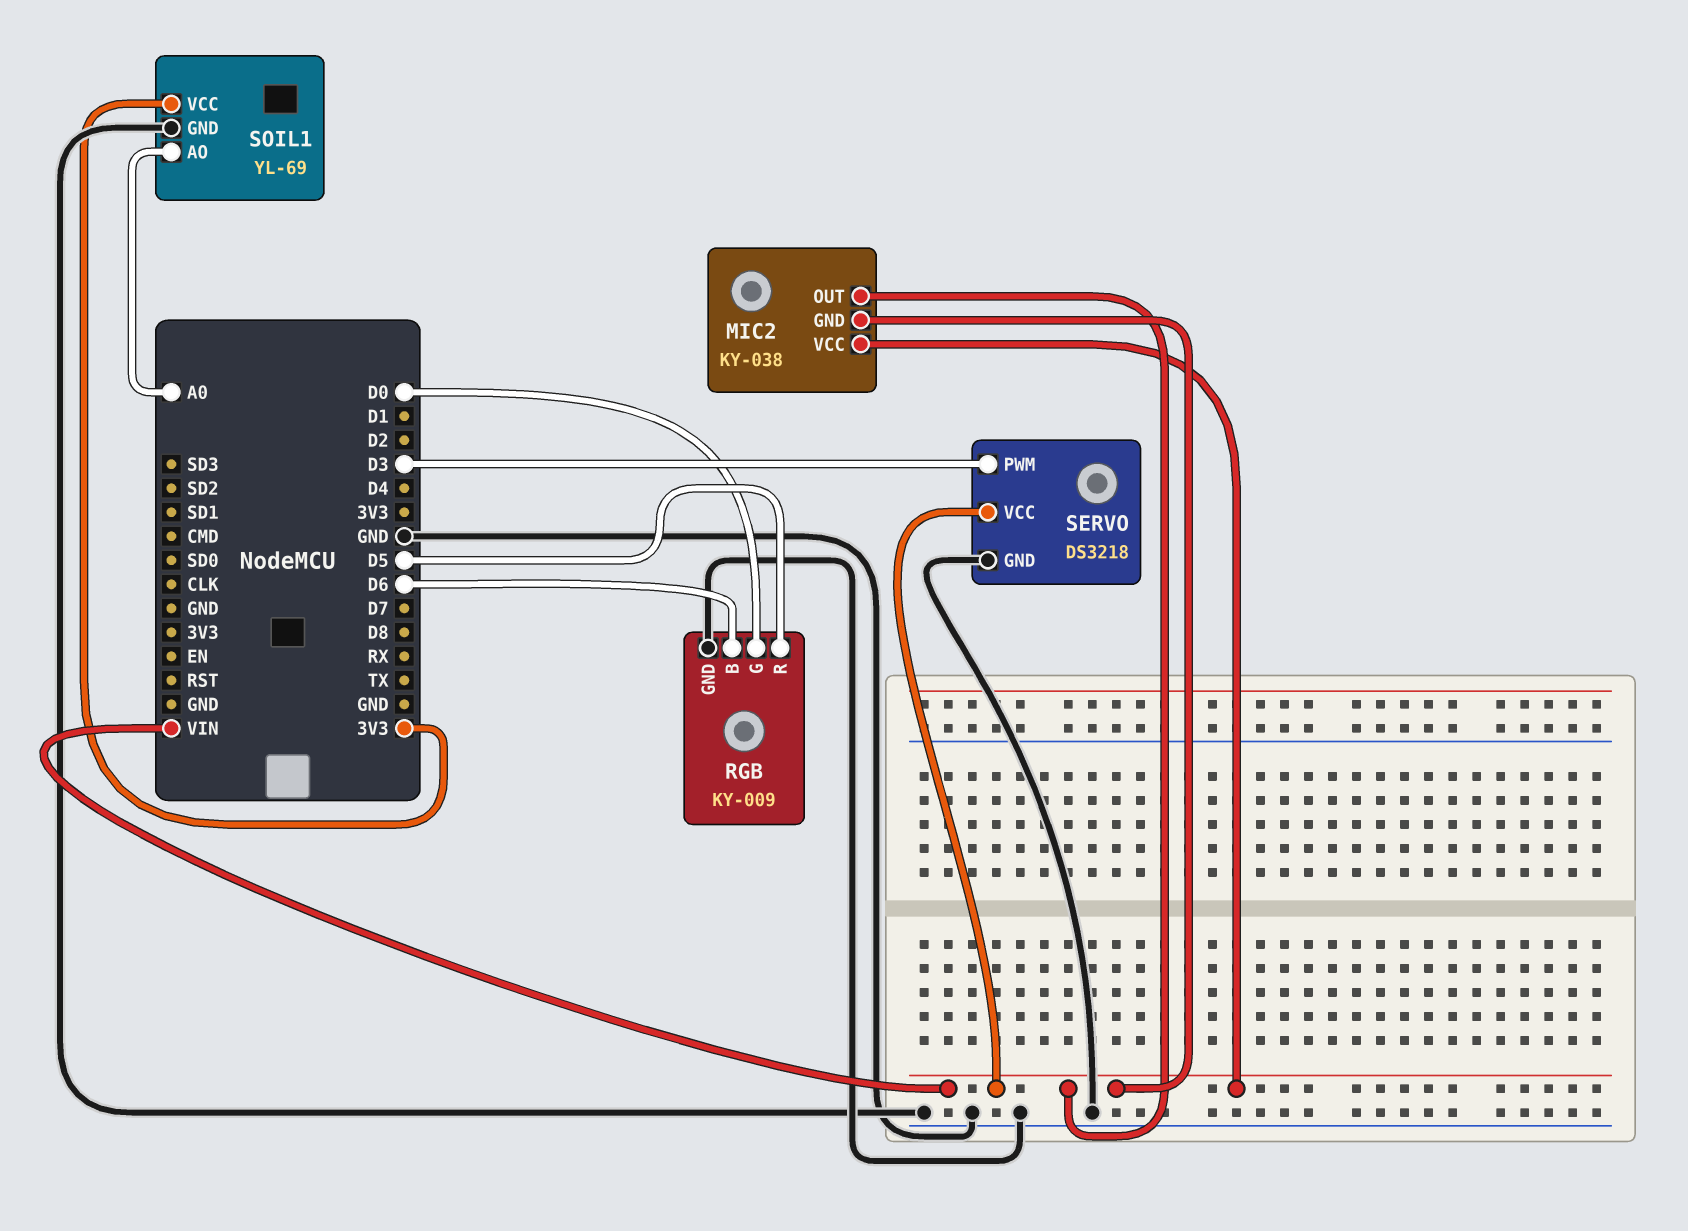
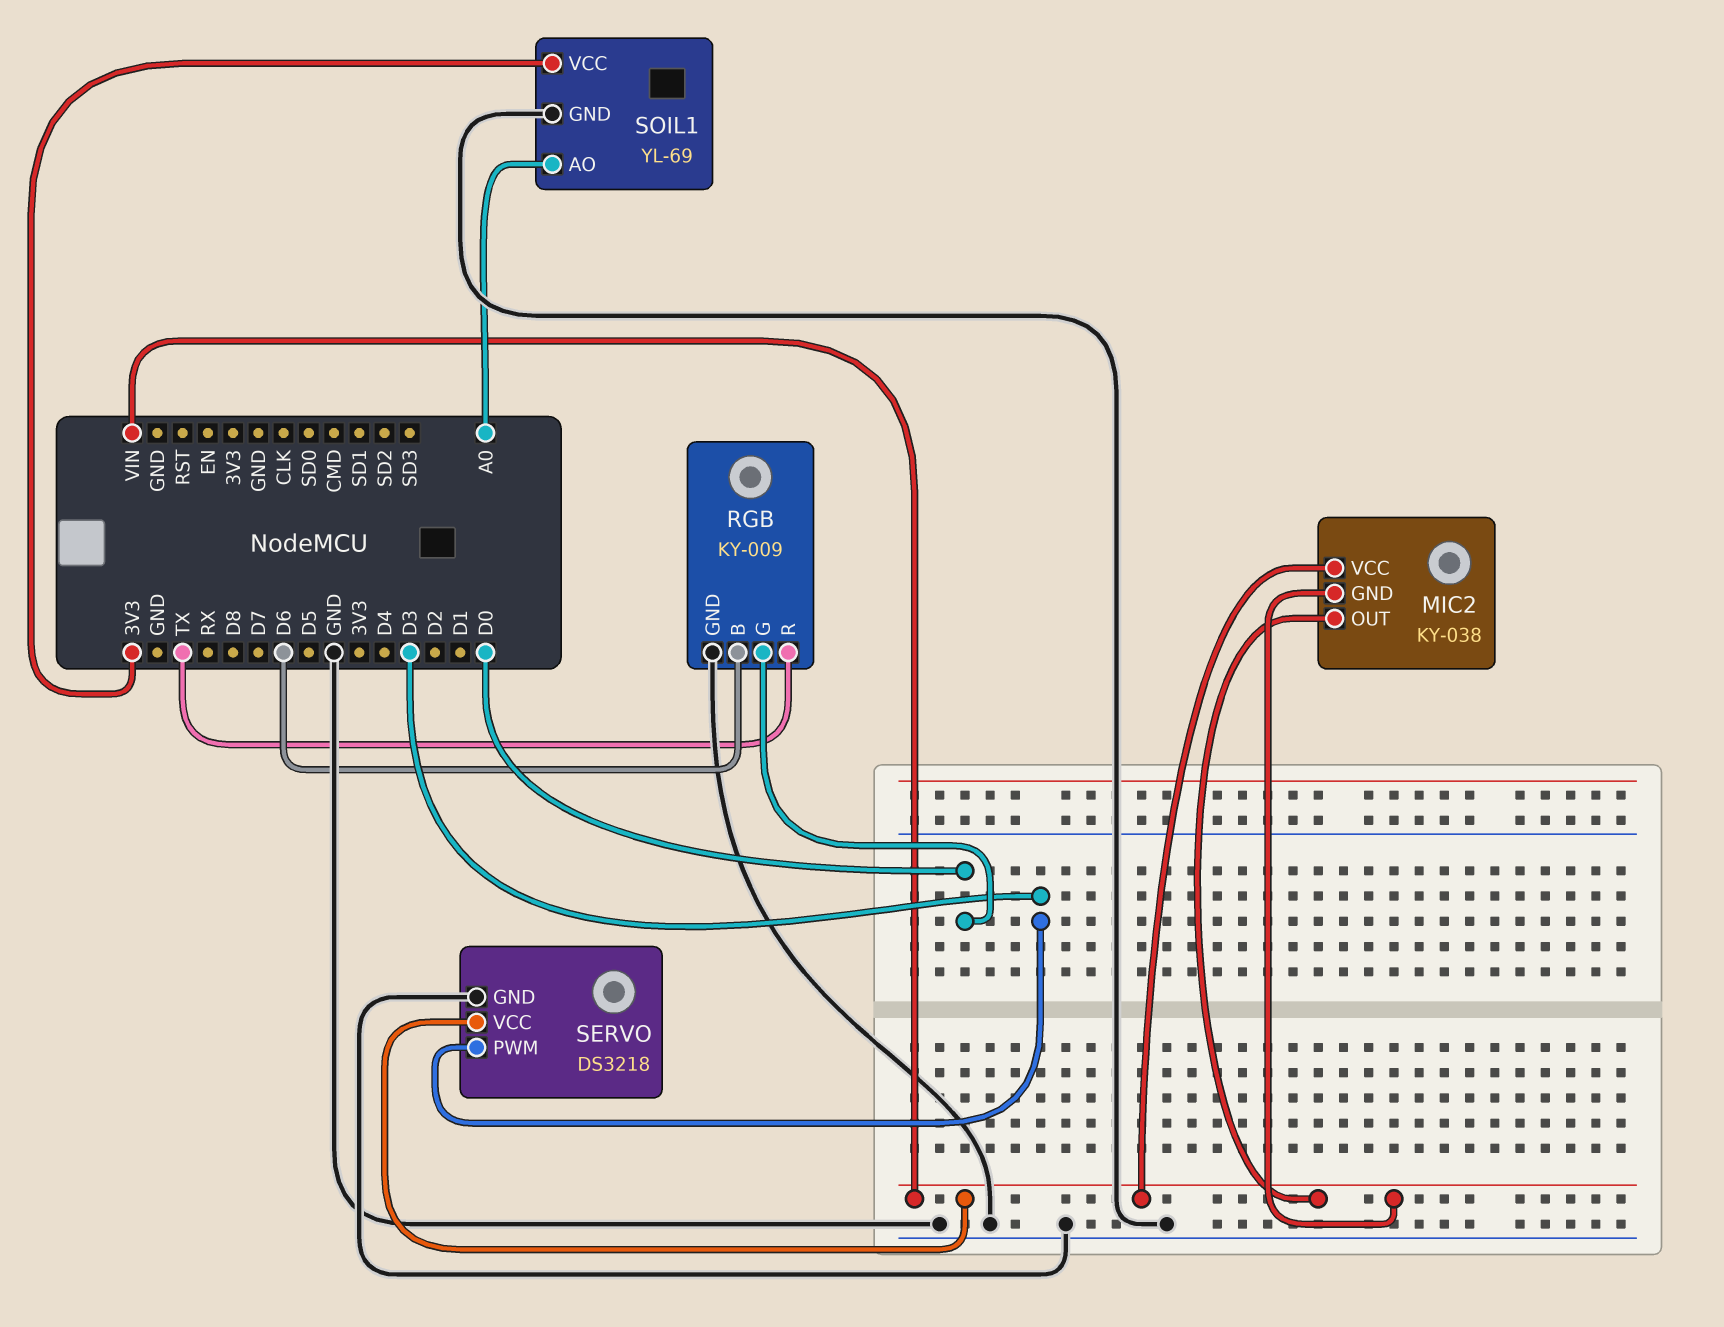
RGB pin R: D5 -> TX

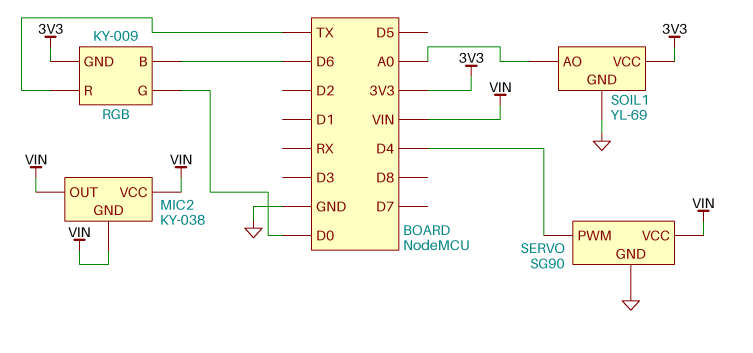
RGB pin GND: GND -> 3V3
SERVO: DS3218 -> SG90
SERVO pin PWM: D3 -> D4

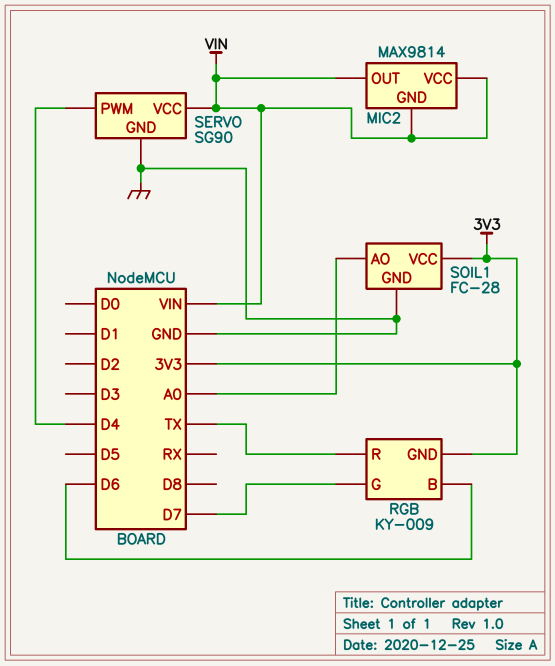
MIC2: KY-038 -> MAX9814
RGB pin G: D0 -> D7
SOIL1: YL-69 -> FC-28

